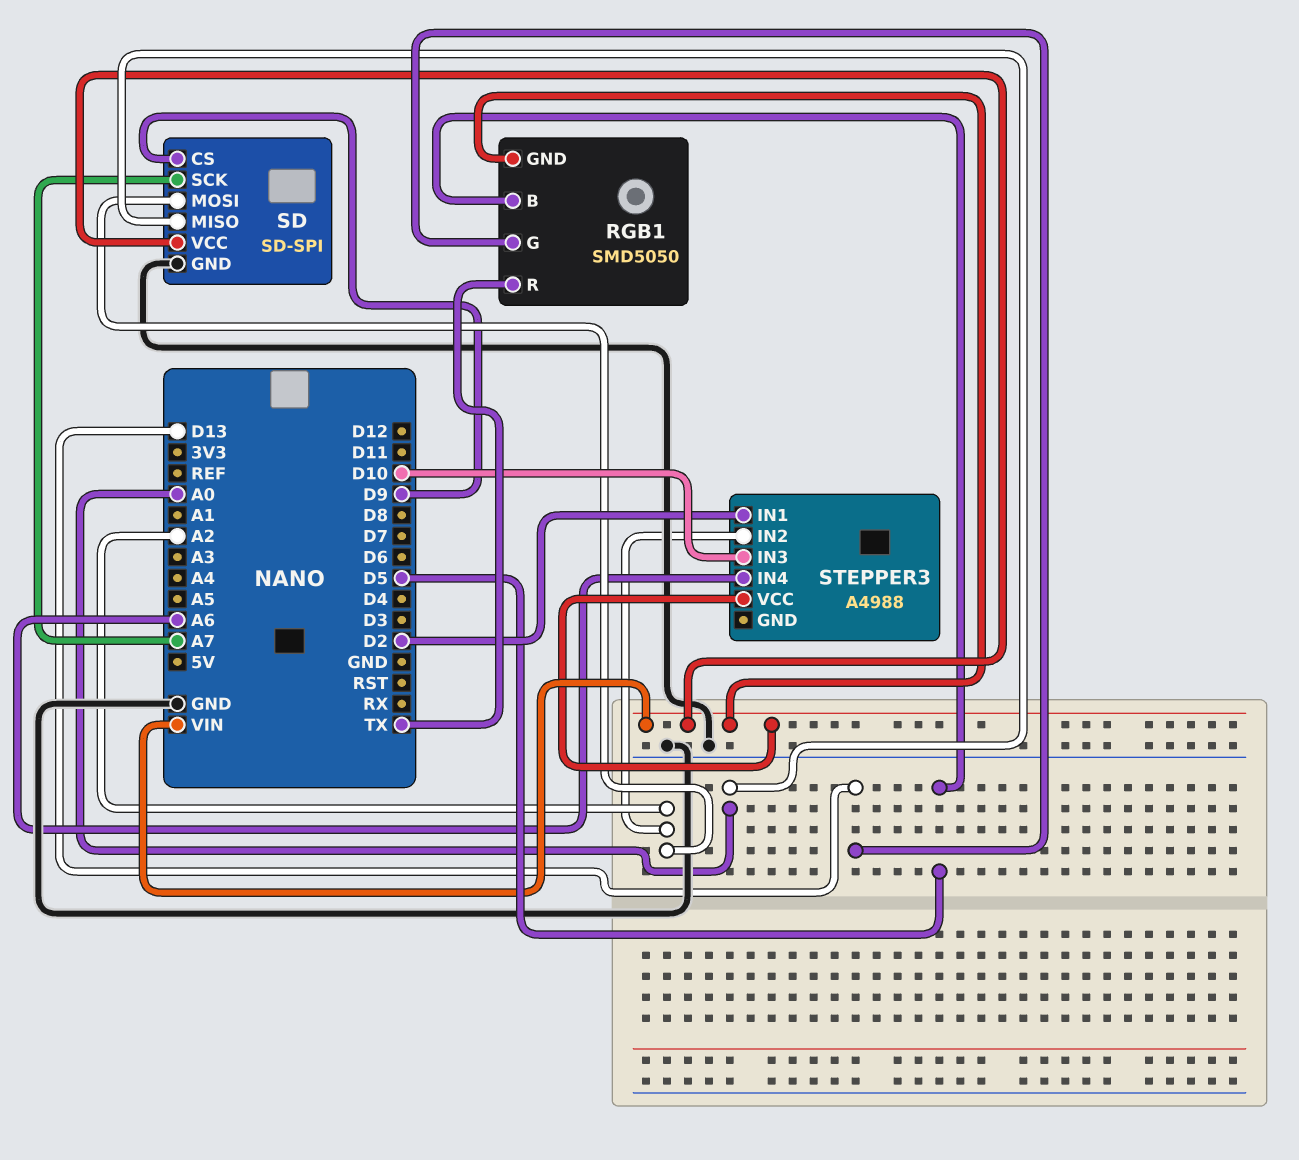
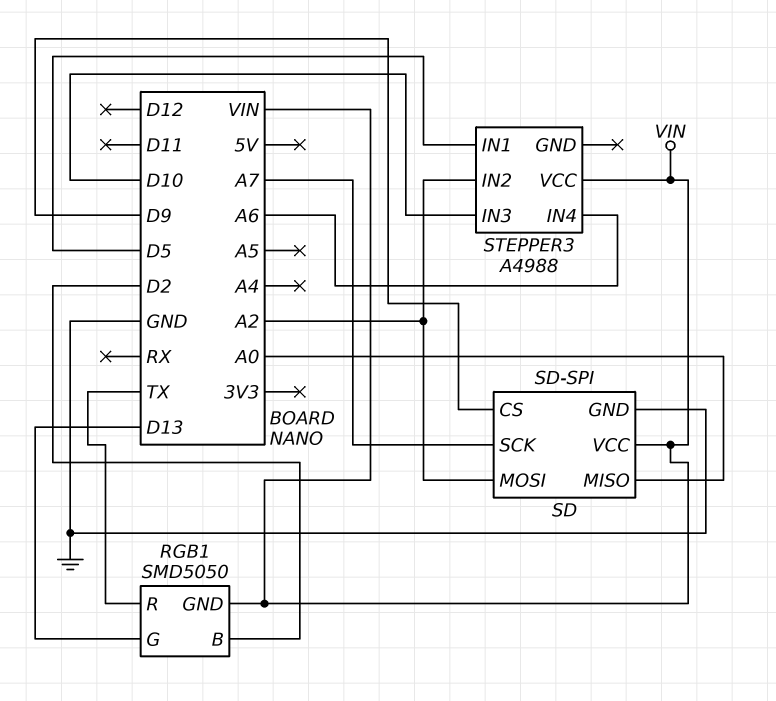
RGB1 pin B: D5 -> D2
STEPPER3 pin IN1: D2 -> D5

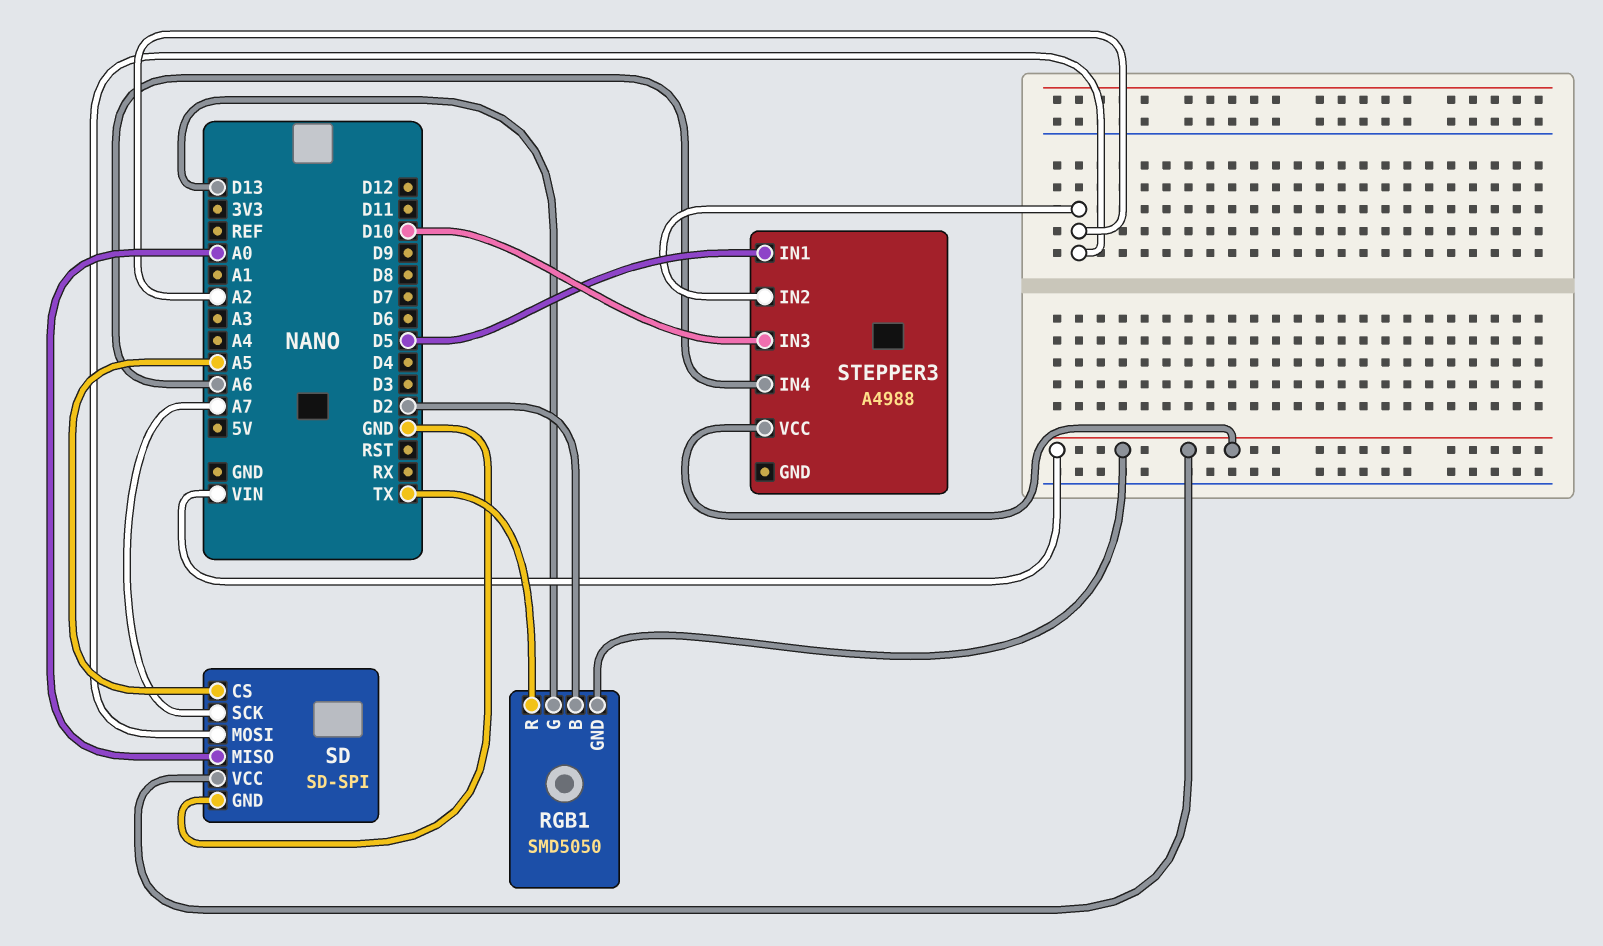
SD pin CS: D9 -> A5

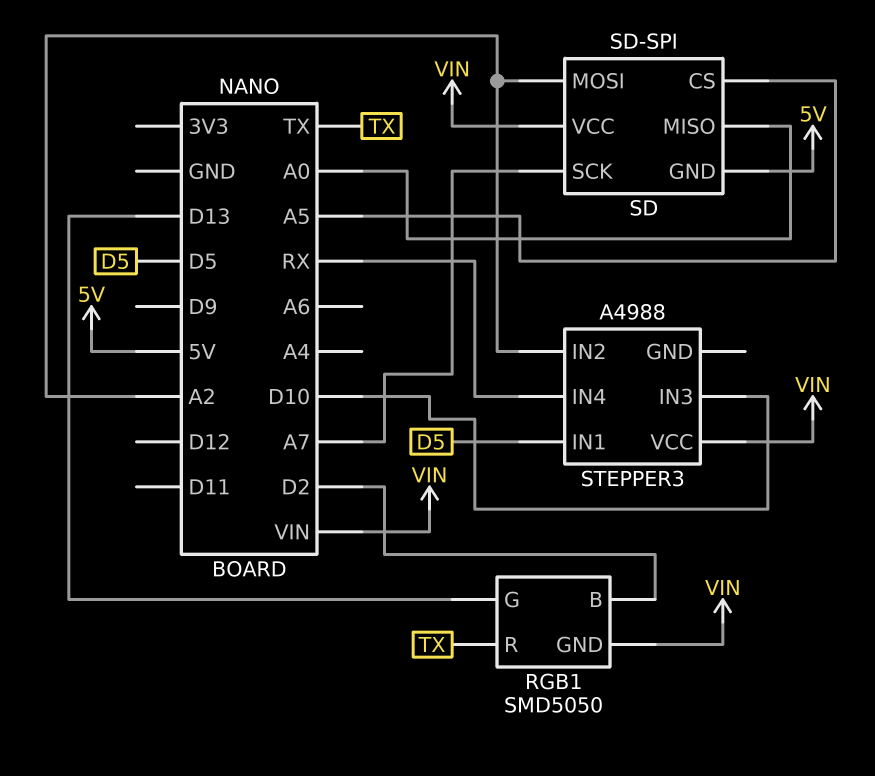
SD pin GND: GND -> 5V
STEPPER3 pin IN4: A6 -> RX

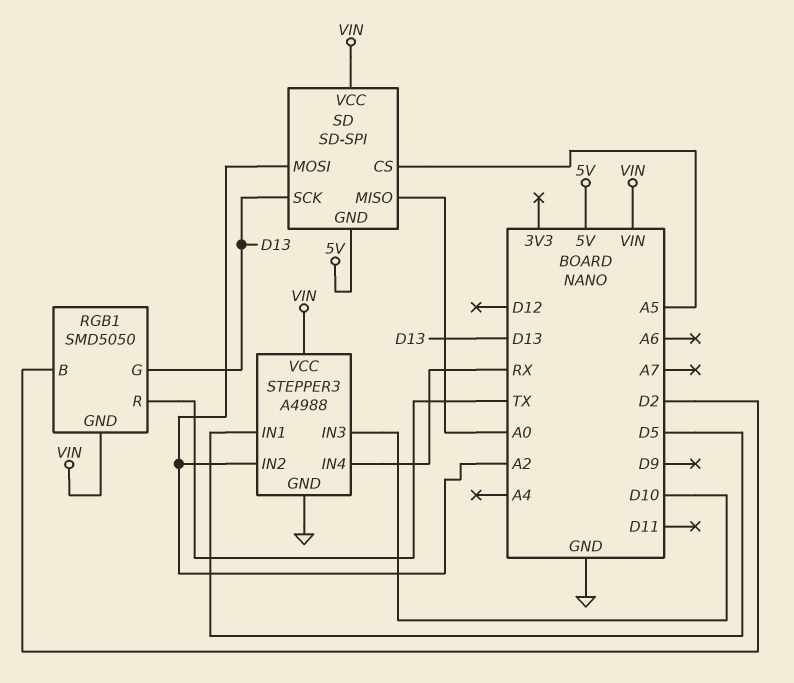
SD pin SCK: A7 -> D13
STEPPER3 pin GND: none -> GND

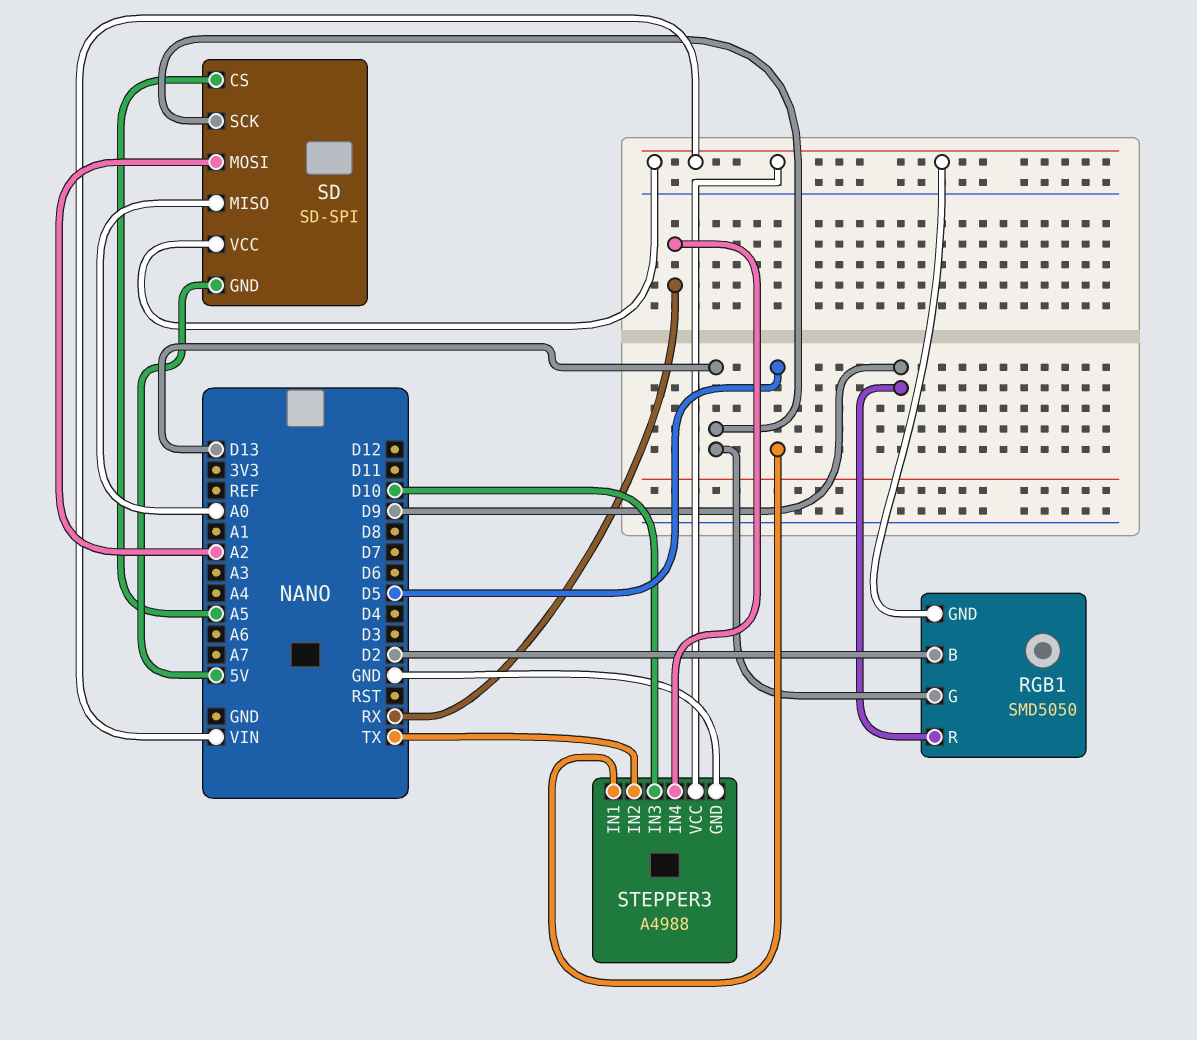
RGB1 pin R: TX -> D9
STEPPER3 pin IN2: A2 -> TX

